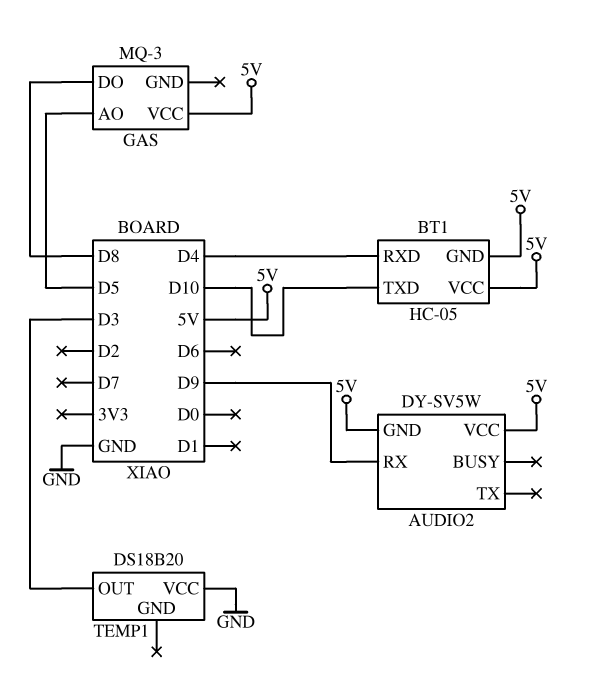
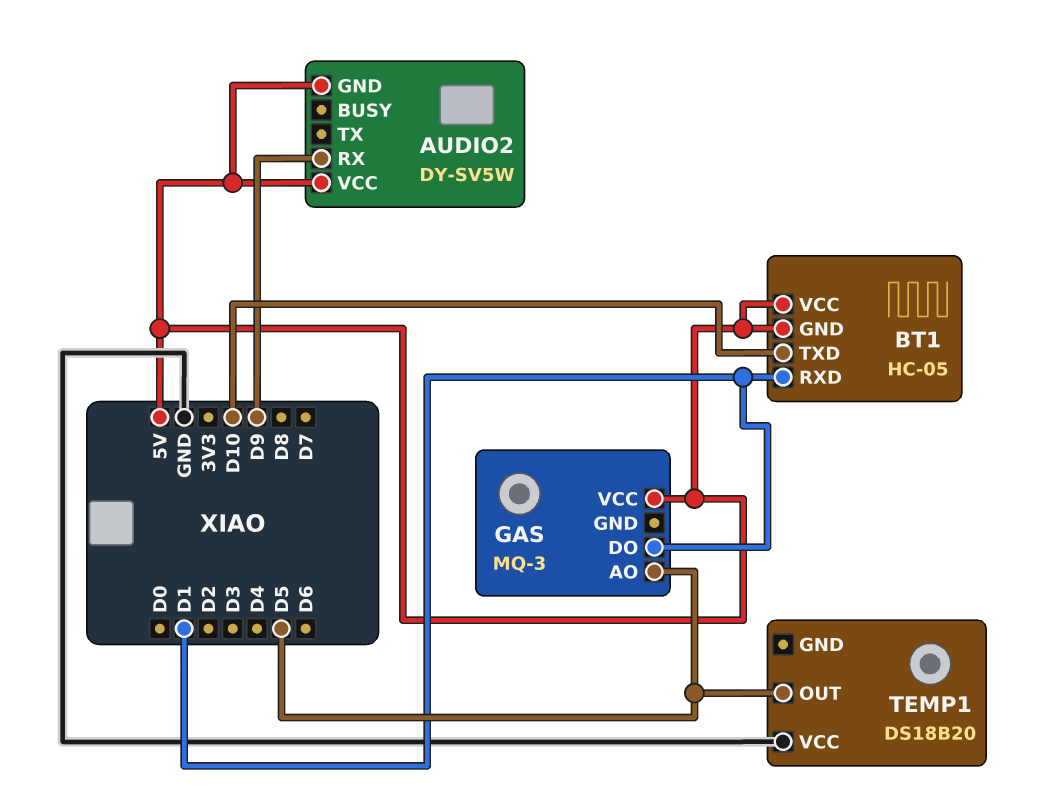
BT1 pin RXD: D4 -> D1
GAS pin DO: D8 -> D1
TEMP1 pin OUT: D3 -> D5

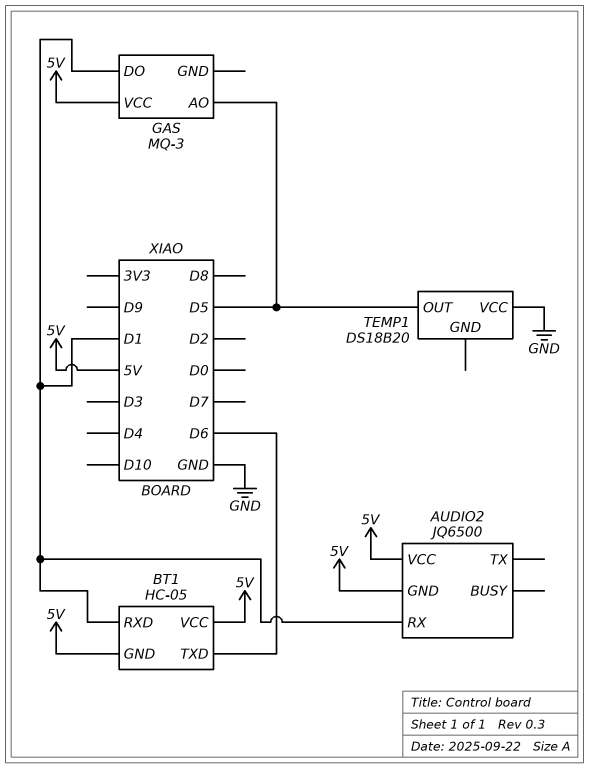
AUDIO2: DY-SV5W -> JQ6500
AUDIO2 pin RX: D9 -> D1
BT1 pin TXD: D10 -> D6

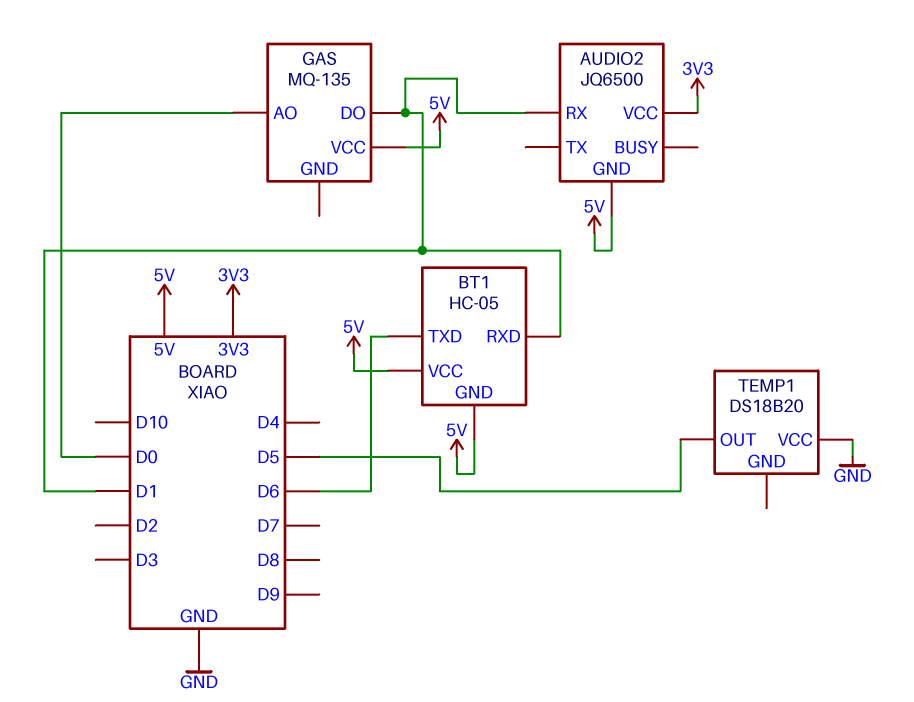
AUDIO2 pin VCC: 5V -> 3V3
GAS: MQ-3 -> MQ-135
GAS pin AO: D5 -> D0

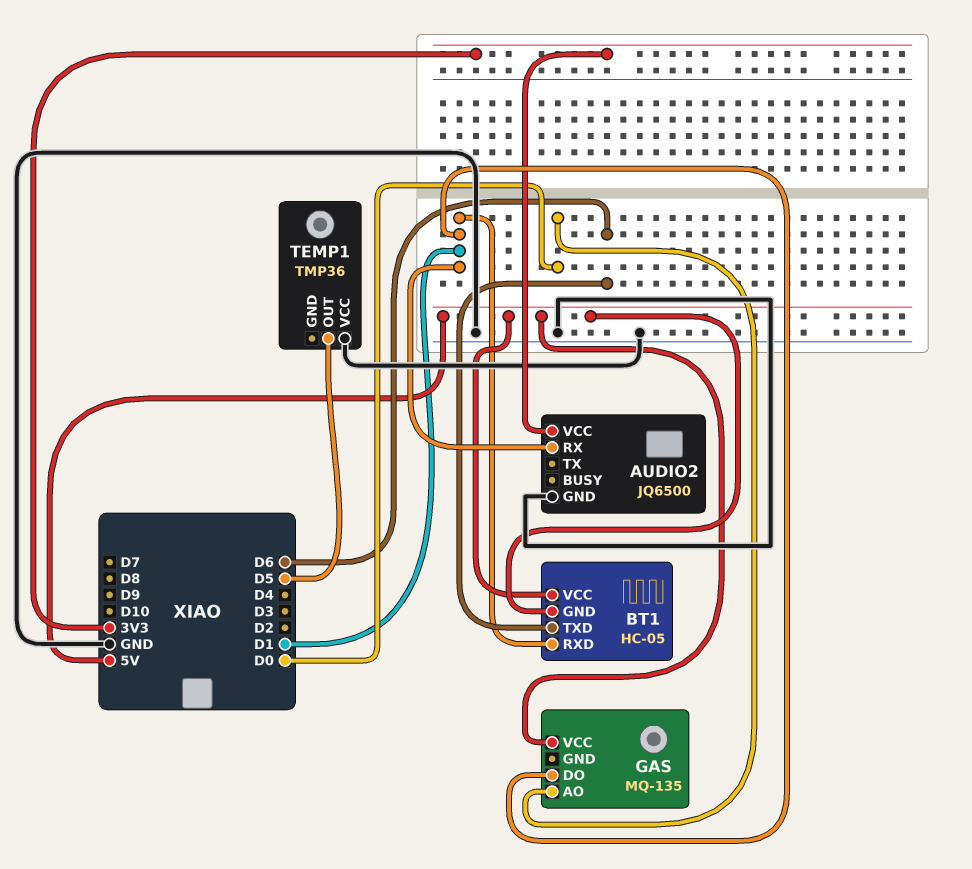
AUDIO2 pin GND: 5V -> GND
TEMP1: DS18B20 -> TMP36

